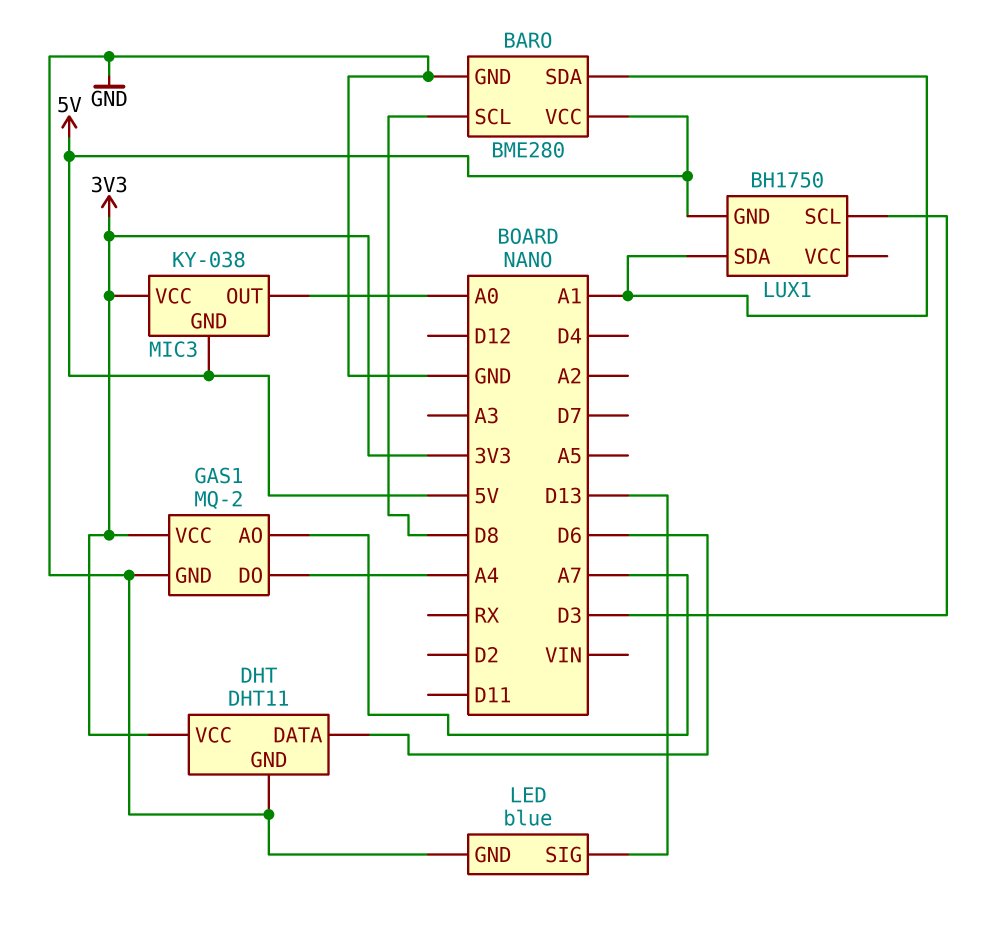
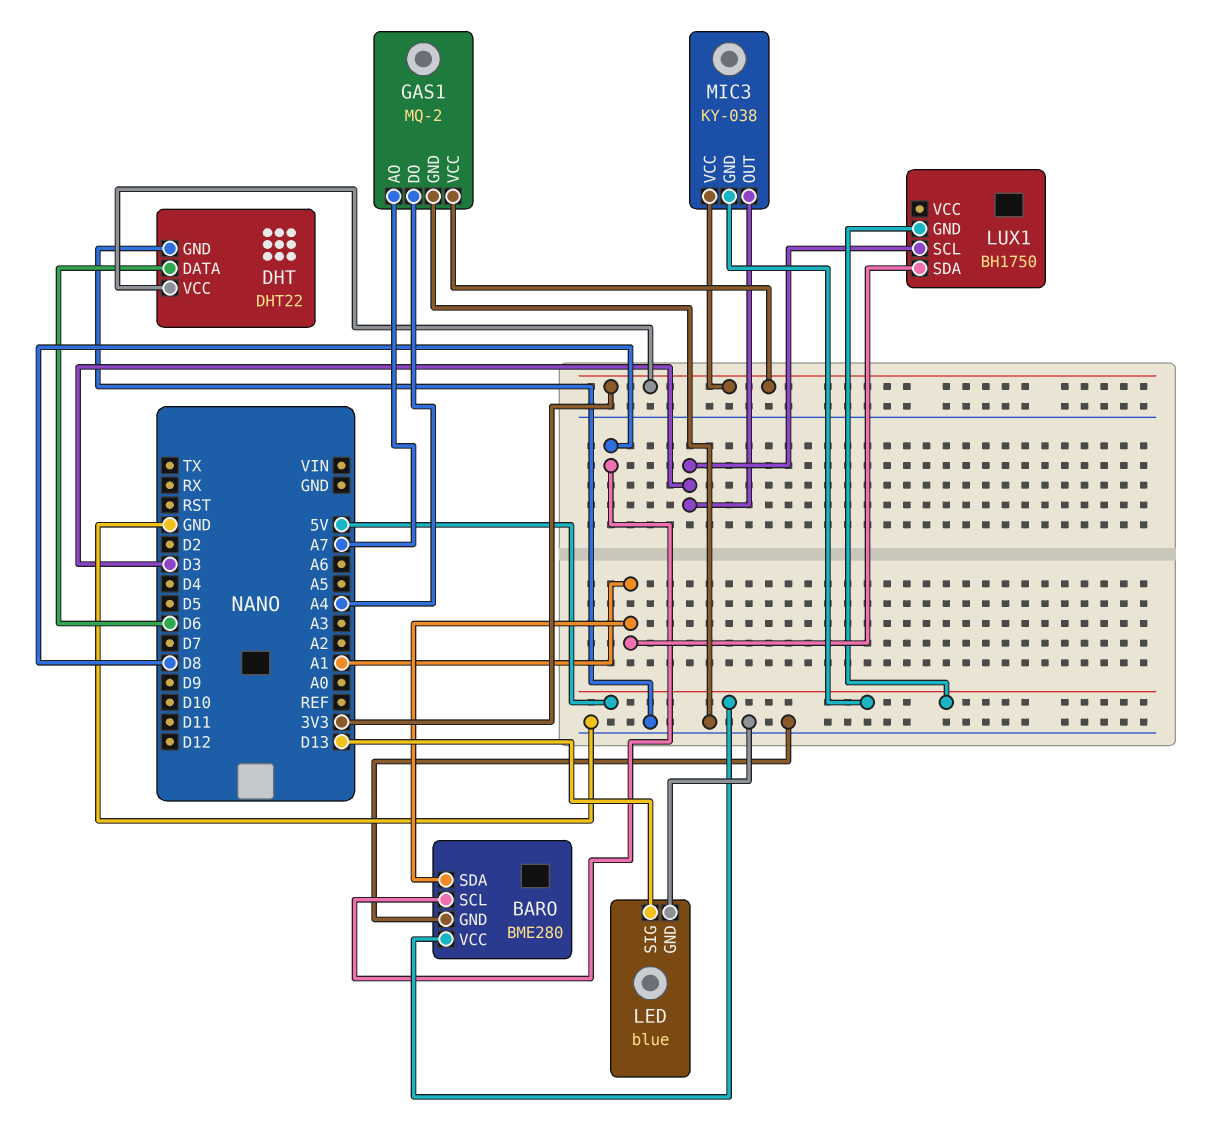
DHT: DHT11 -> DHT22
MIC3 pin OUT: A0 -> D3

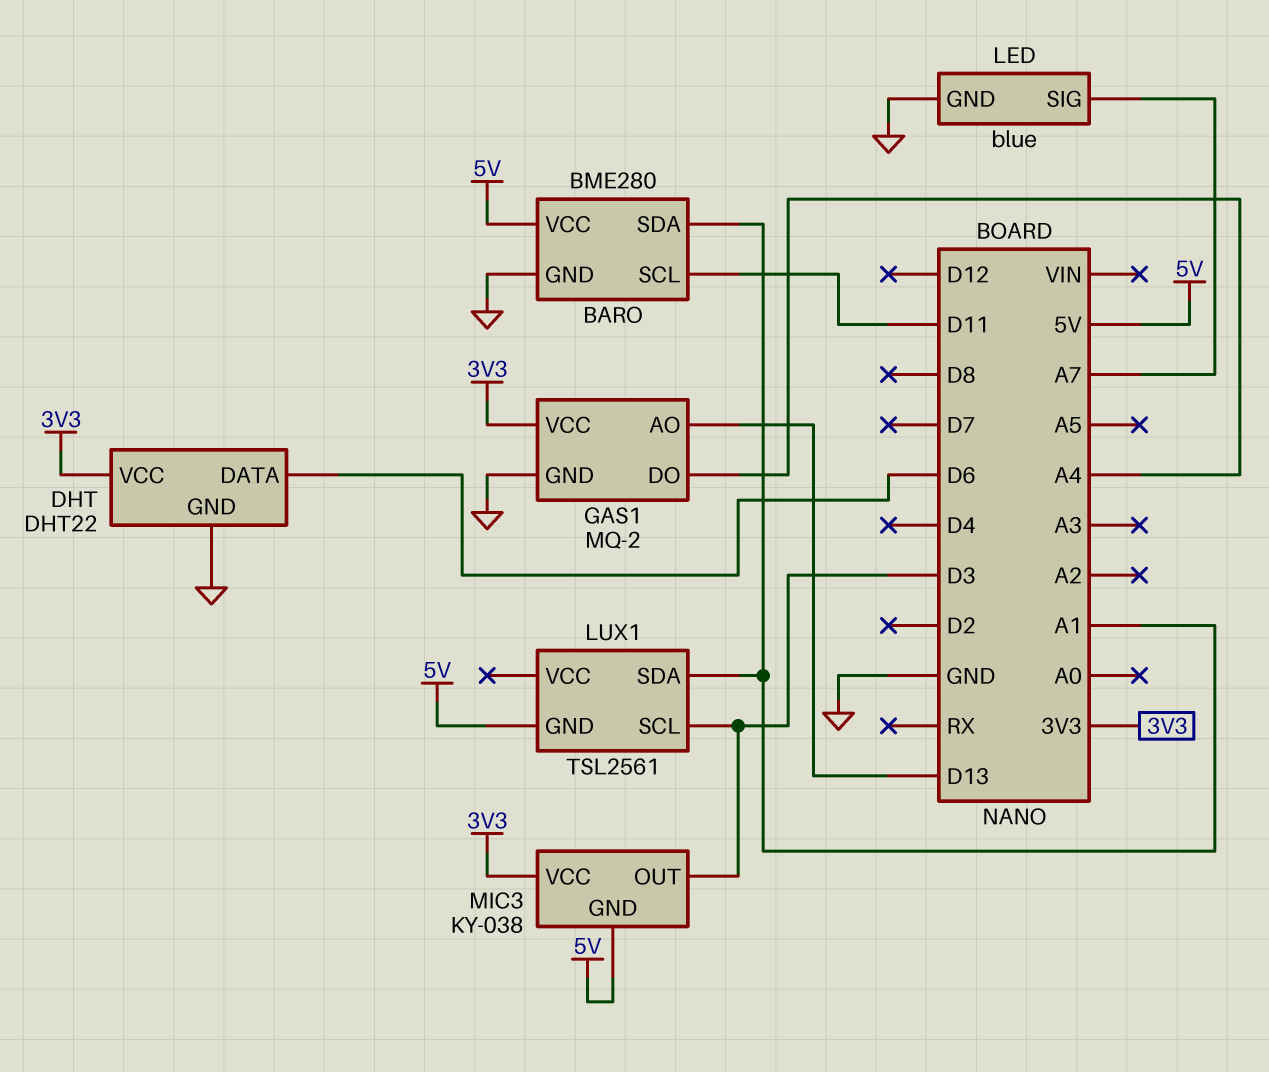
BARO pin SCL: D8 -> D11
GAS1 pin AO: A7 -> D13
LED pin SIG: D13 -> A7
LUX1: BH1750 -> TSL2561

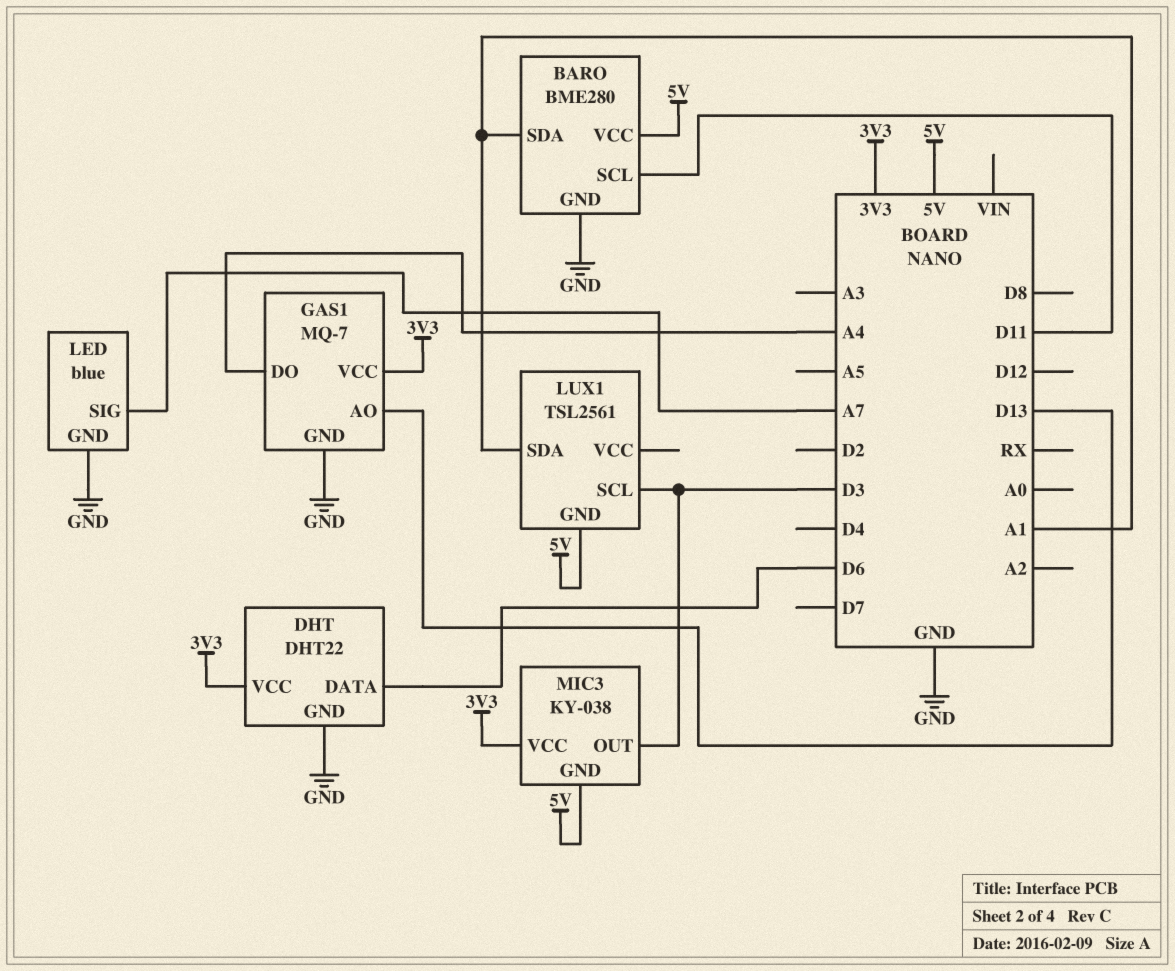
GAS1: MQ-2 -> MQ-7

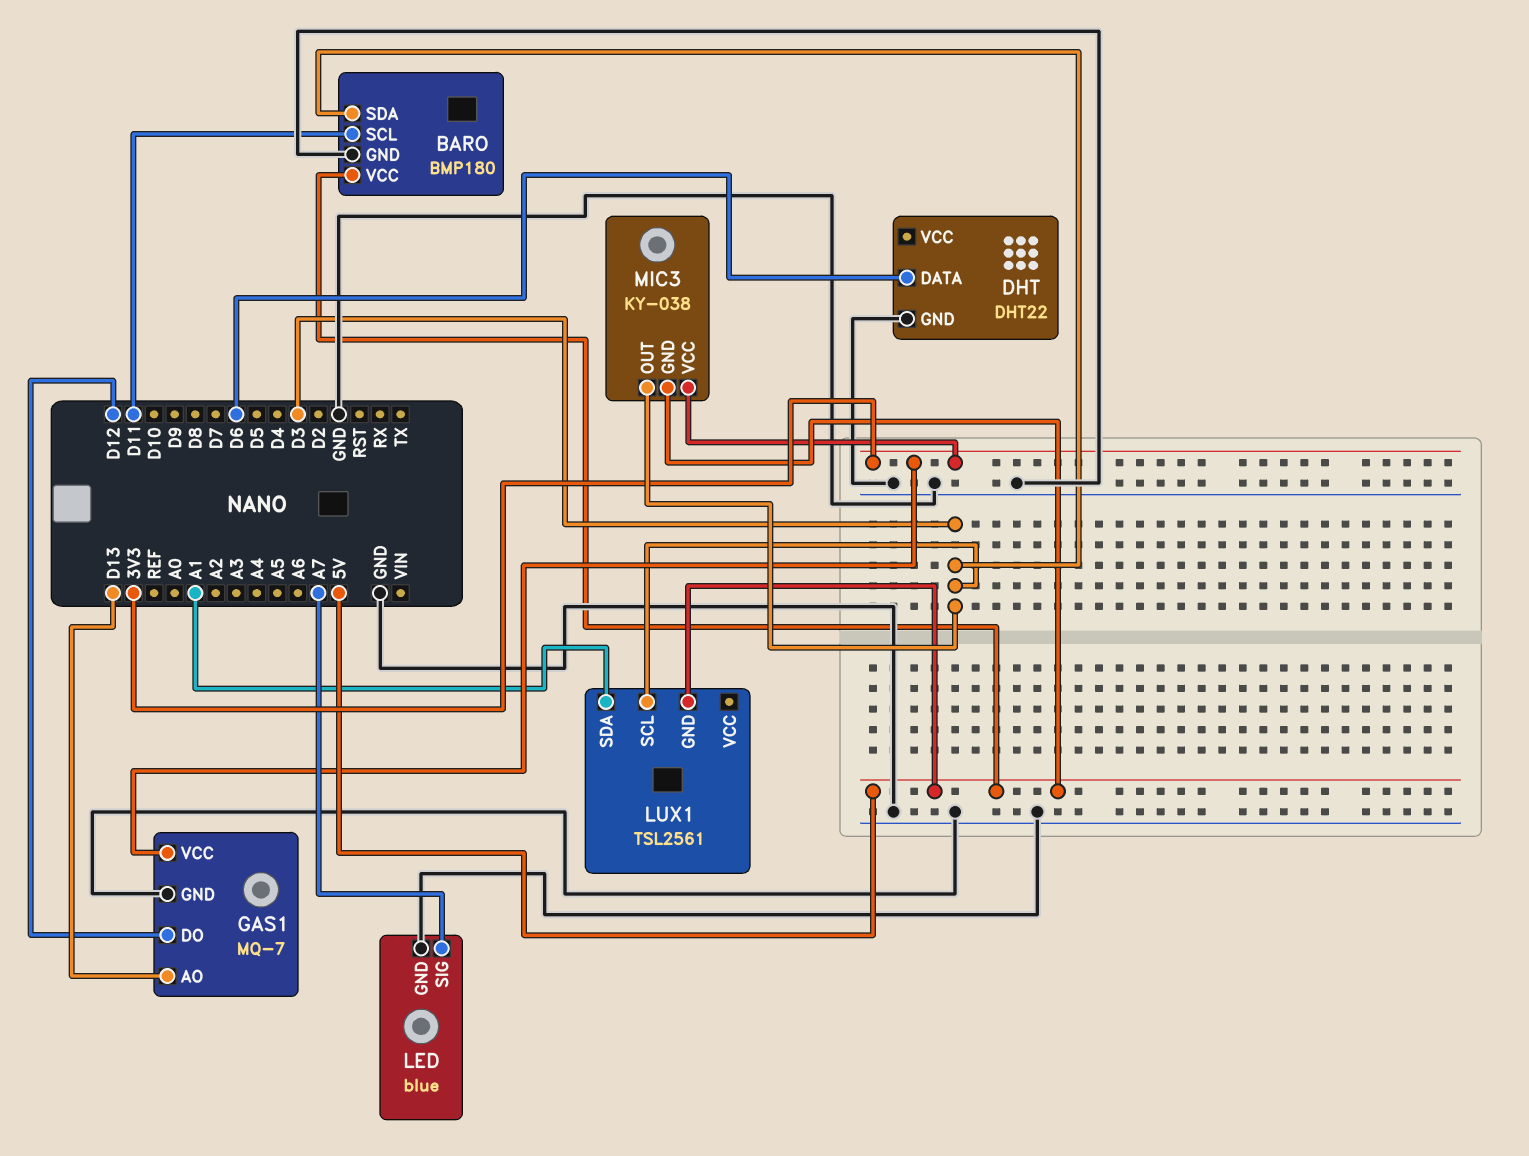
BARO: BME280 -> BMP180
BARO pin SDA: A1 -> D3
DHT pin VCC: 3V3 -> none
GAS1 pin DO: A4 -> D12

